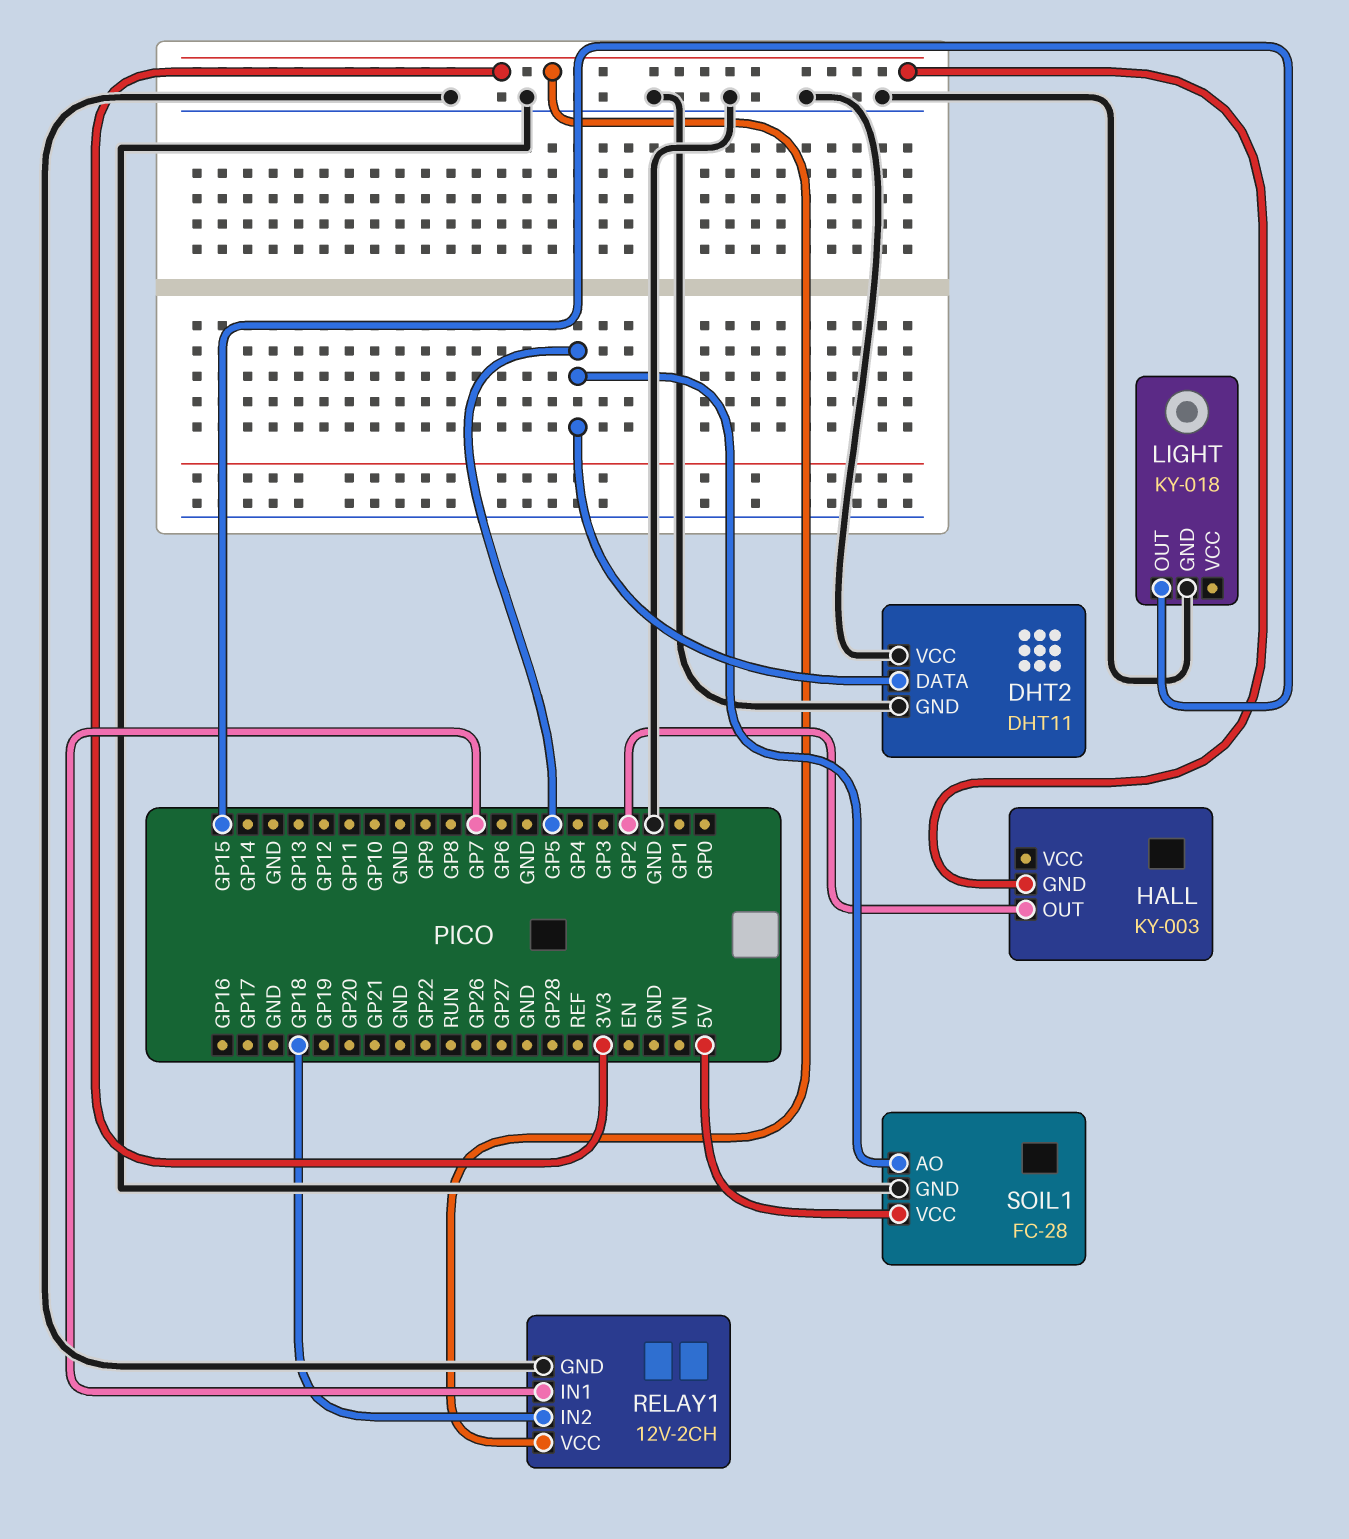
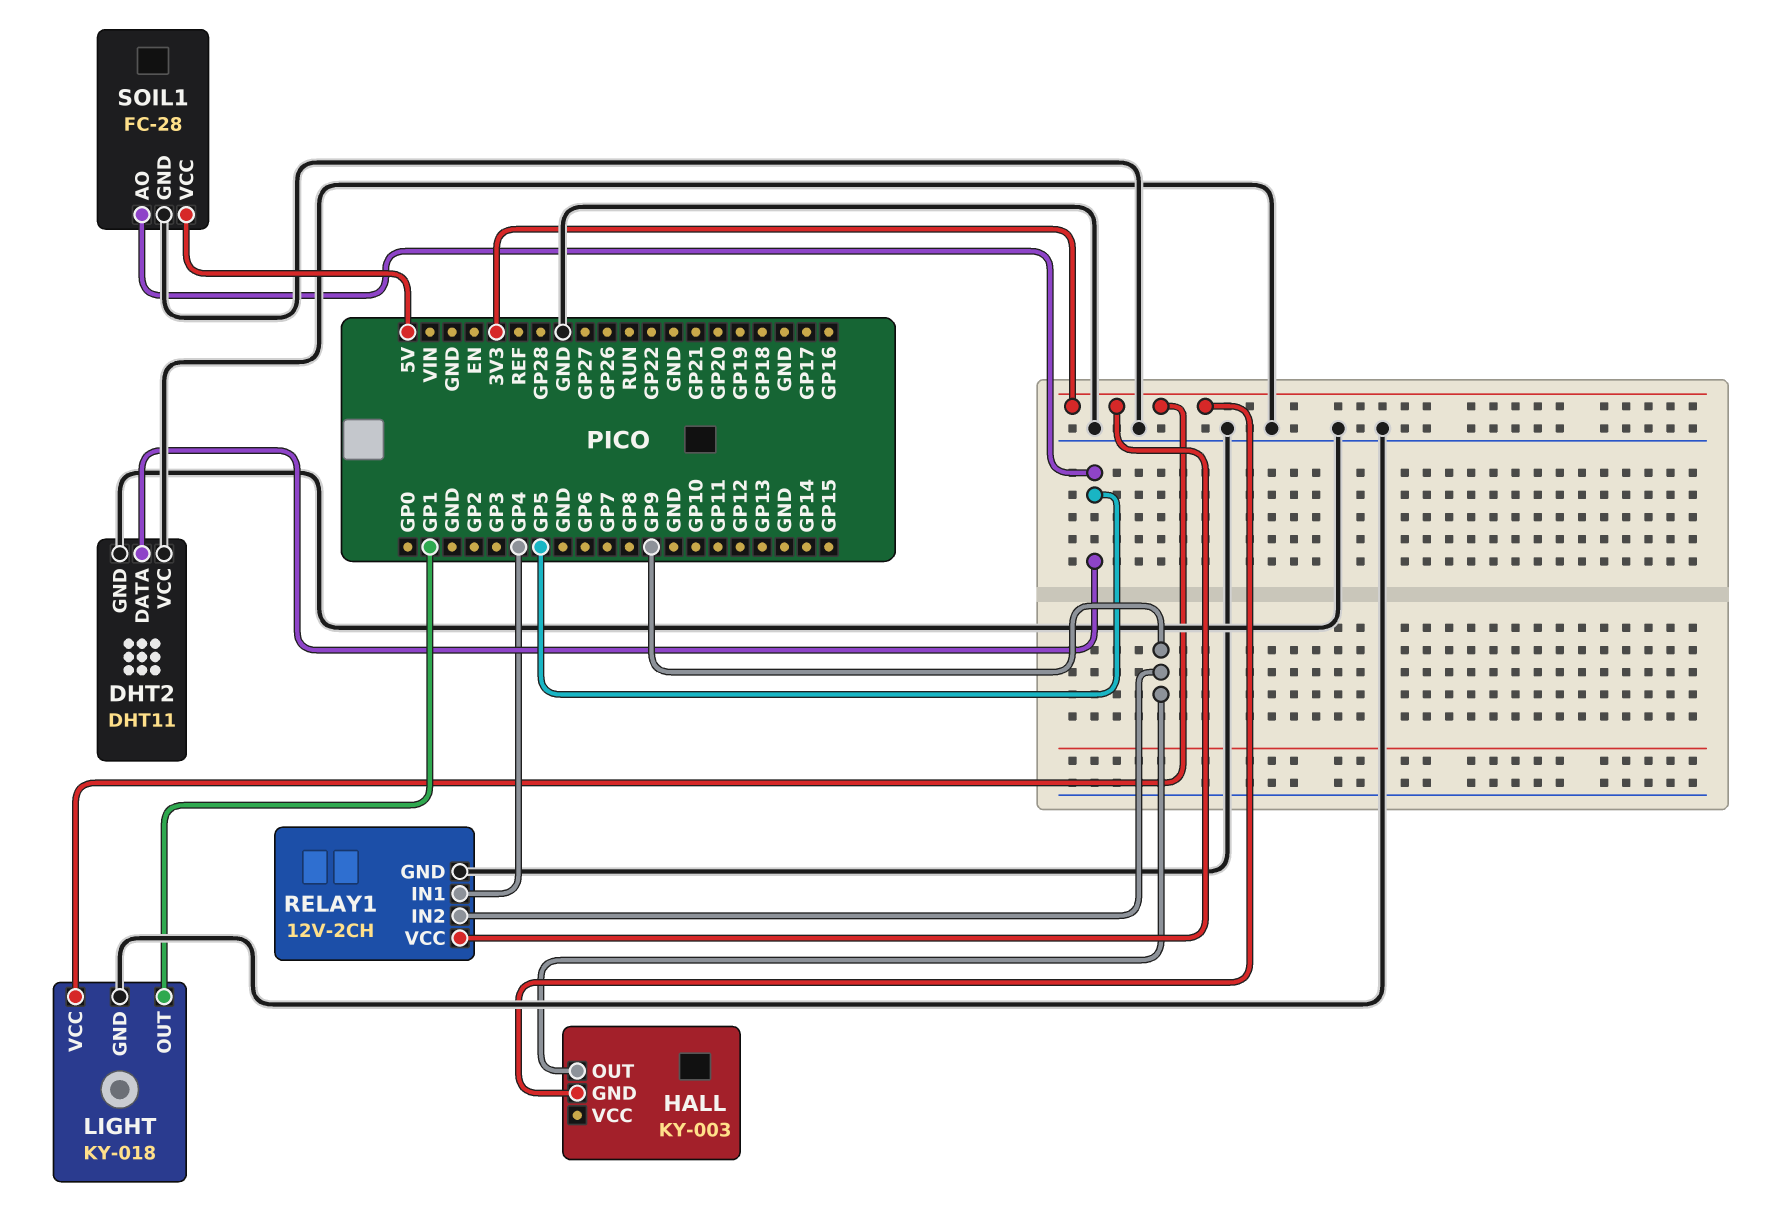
HALL pin OUT: GP2 -> GP9
LIGHT pin OUT: GP15 -> GP1
LIGHT pin VCC: none -> 3V3
RELAY1 pin IN1: GP7 -> GP4
RELAY1 pin IN2: GP18 -> GP9

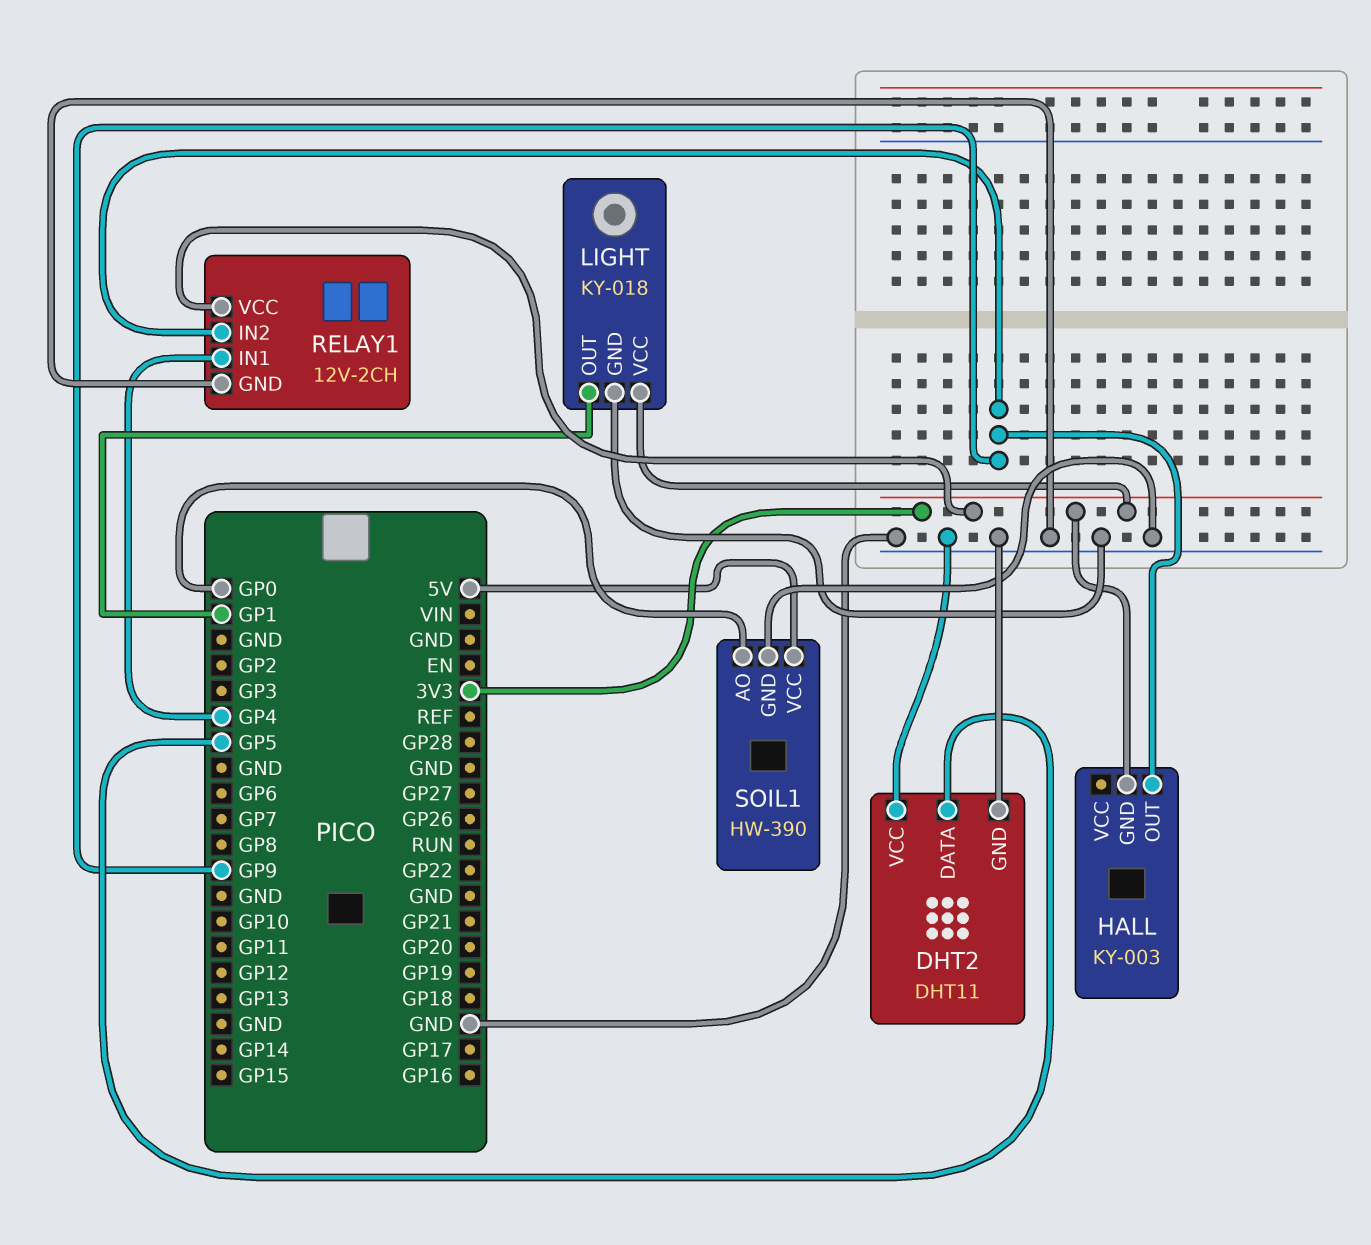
SOIL1: FC-28 -> HW-390
SOIL1 pin AO: GP5 -> GP0

